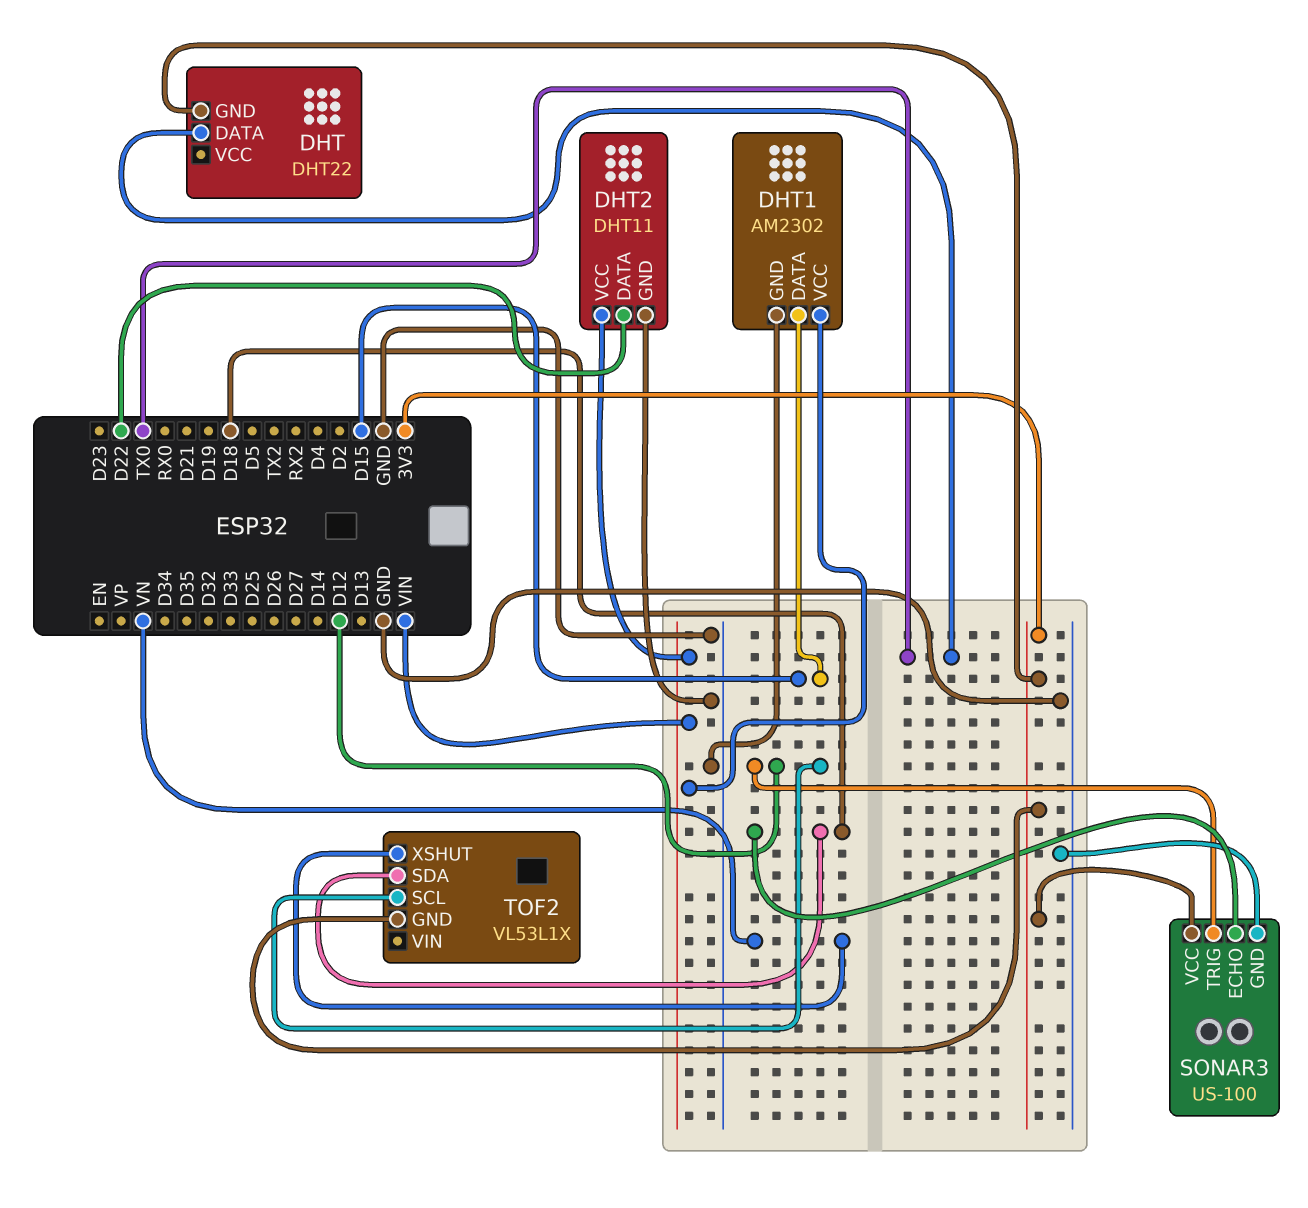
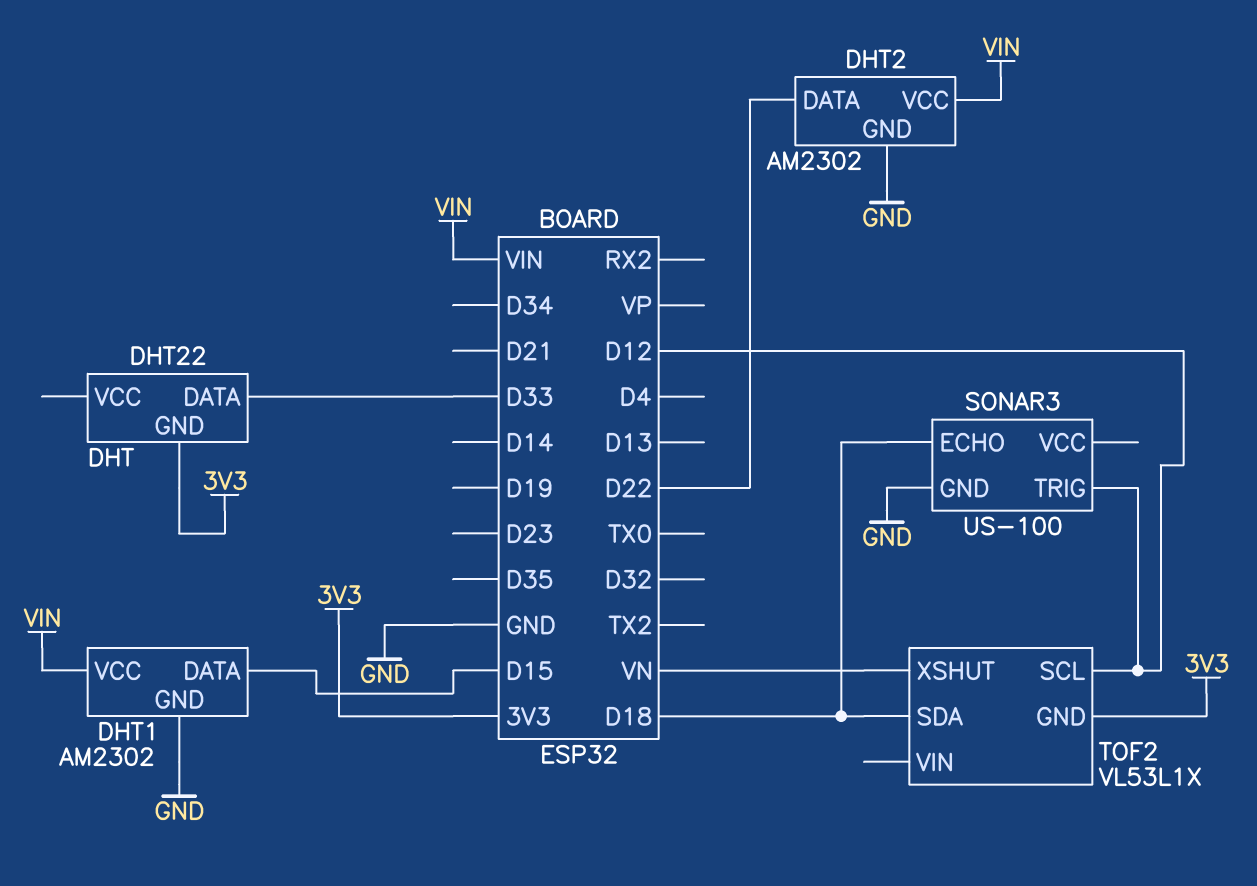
DHT pin DATA: TX0 -> D33
DHT2: DHT11 -> AM2302
SONAR3 pin VCC: 3V3 -> none

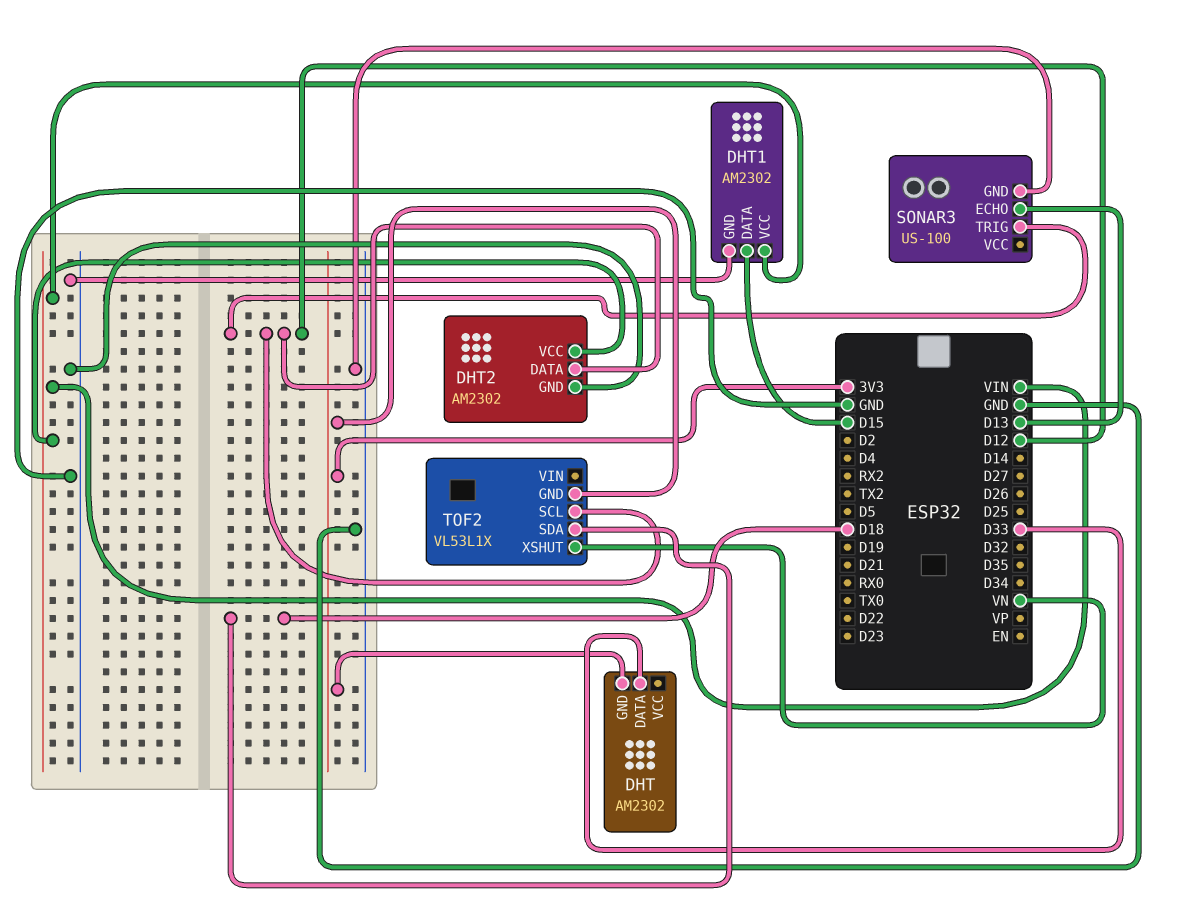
DHT: DHT22 -> AM2302
DHT2 pin DATA: D22 -> D12
SONAR3 pin ECHO: D18 -> D13

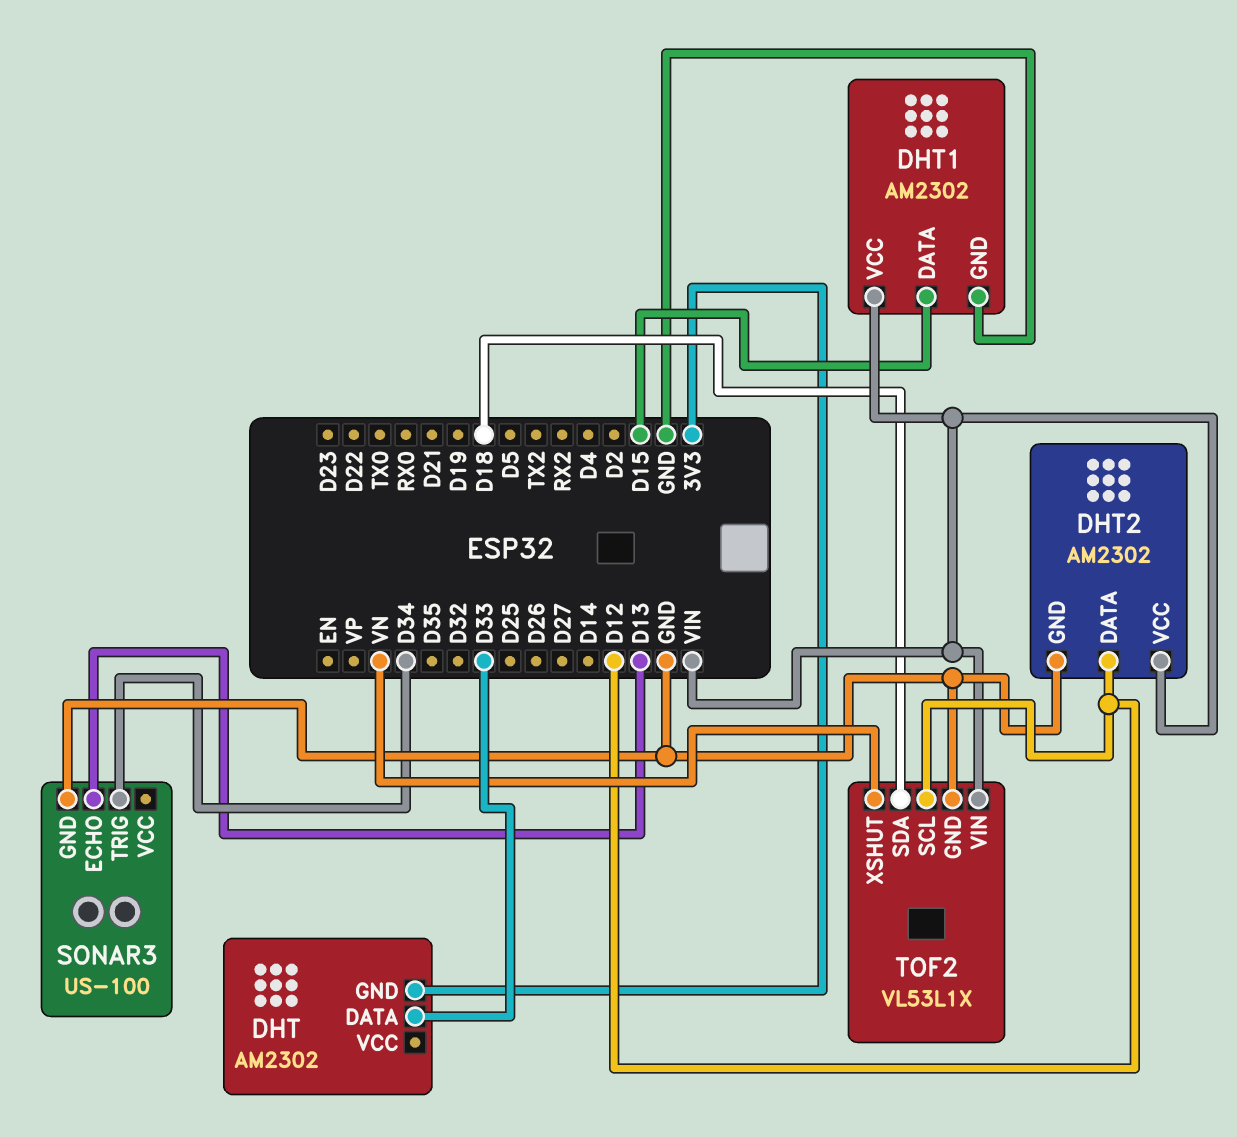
SONAR3 pin TRIG: D12 -> D34
TOF2 pin GND: 3V3 -> GND
TOF2 pin VIN: none -> VIN

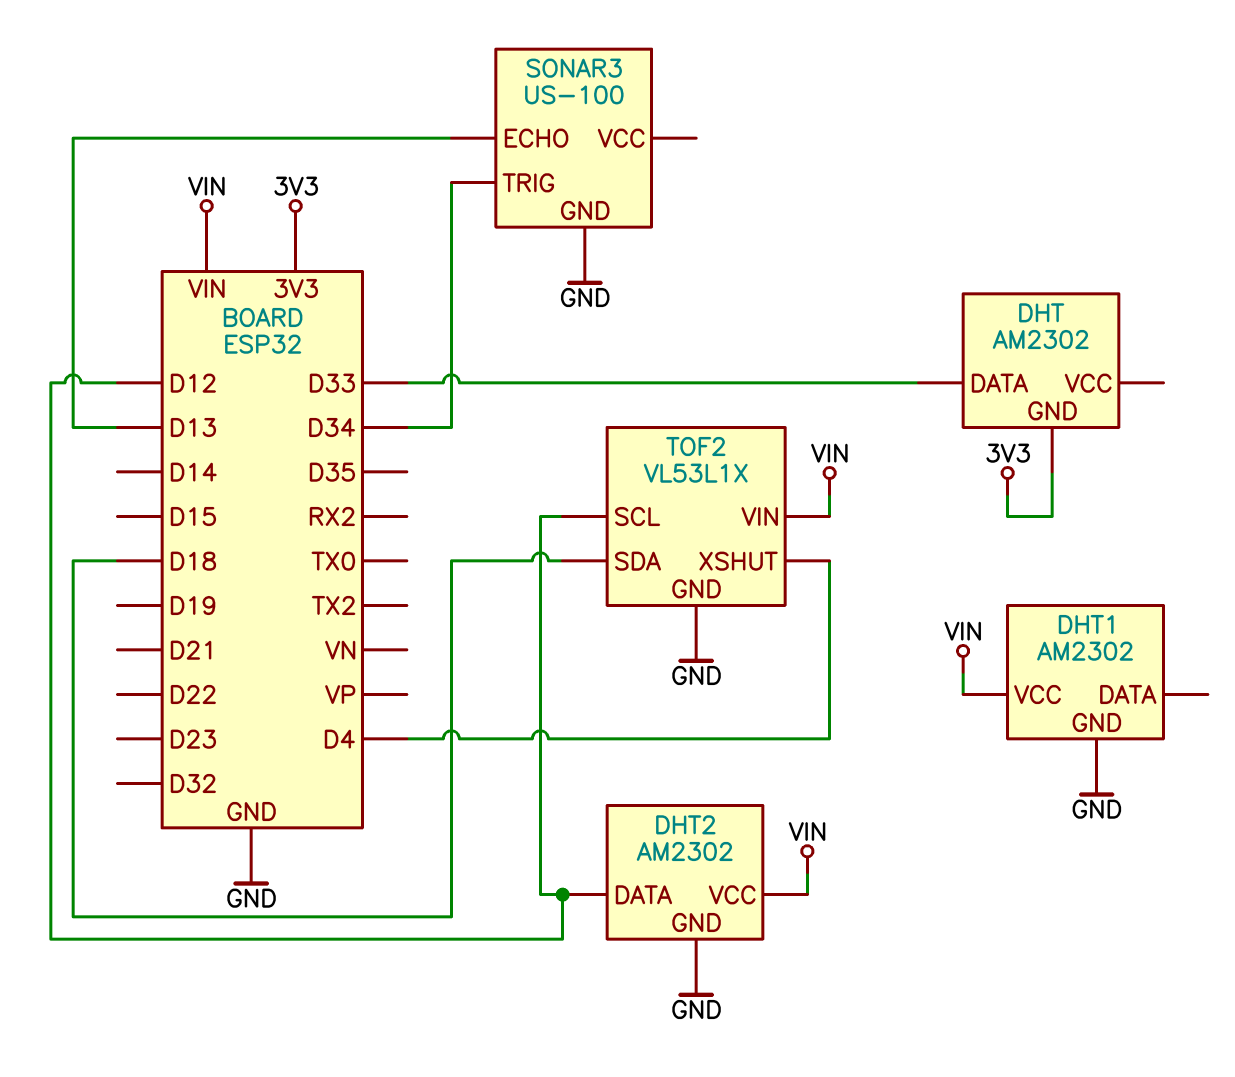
DHT1 pin DATA: D15 -> none
TOF2 pin XSHUT: VN -> D4

